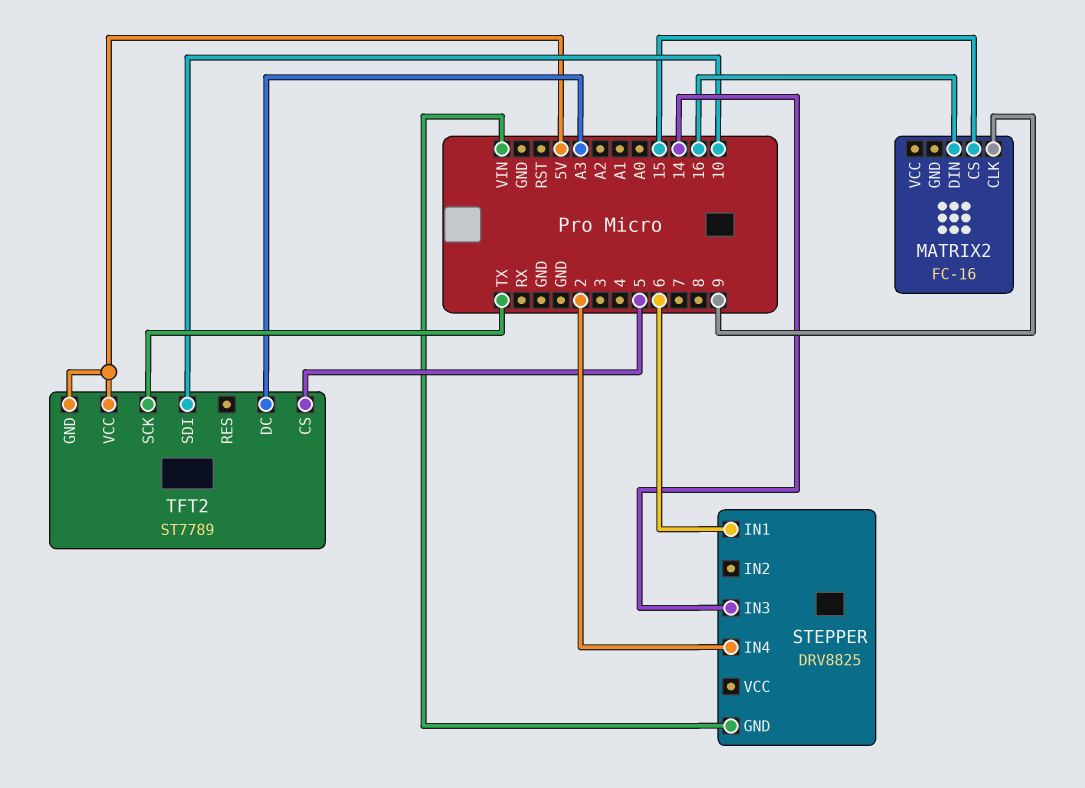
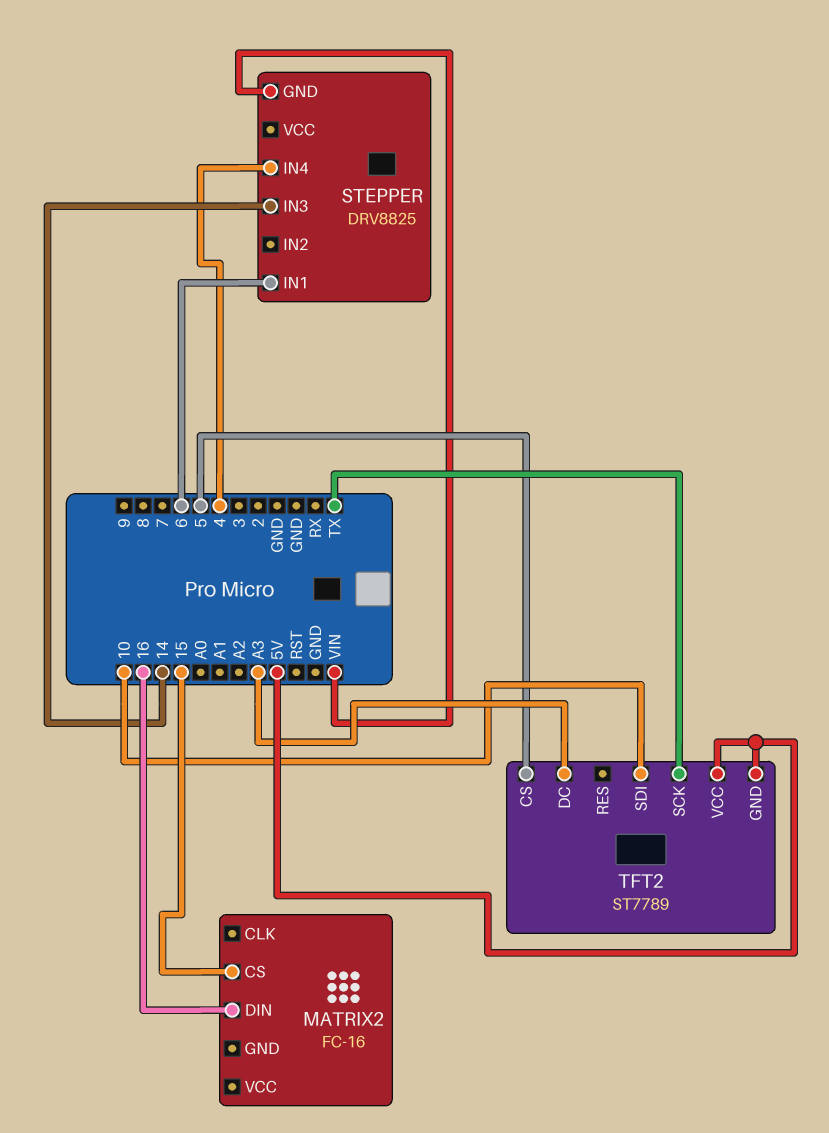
MATRIX2 pin CLK: 9 -> none
STEPPER pin IN4: 2 -> 4

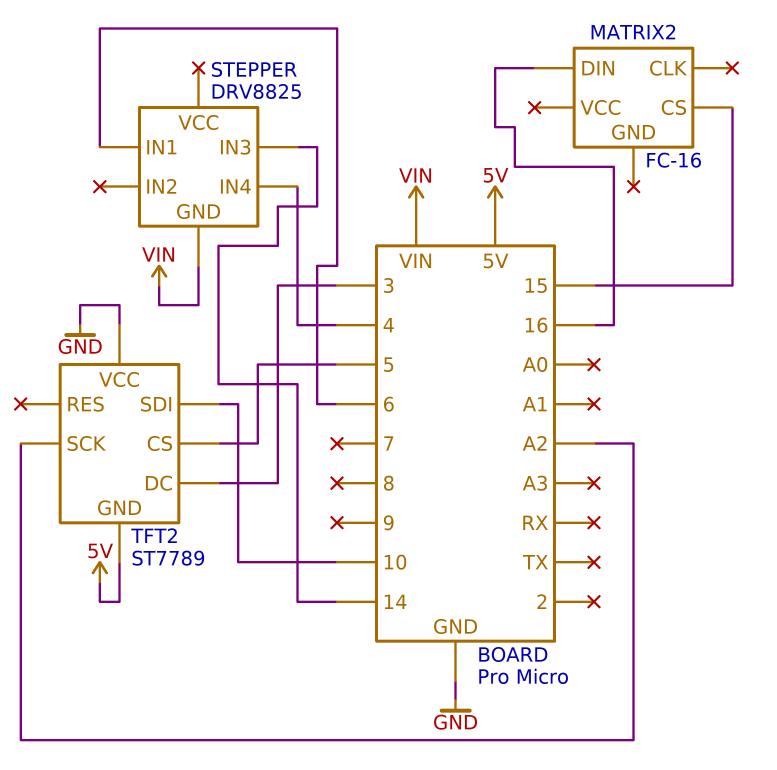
TFT2 pin DC: A3 -> 3
TFT2 pin SCK: TX -> A2
TFT2 pin VCC: 5V -> GND

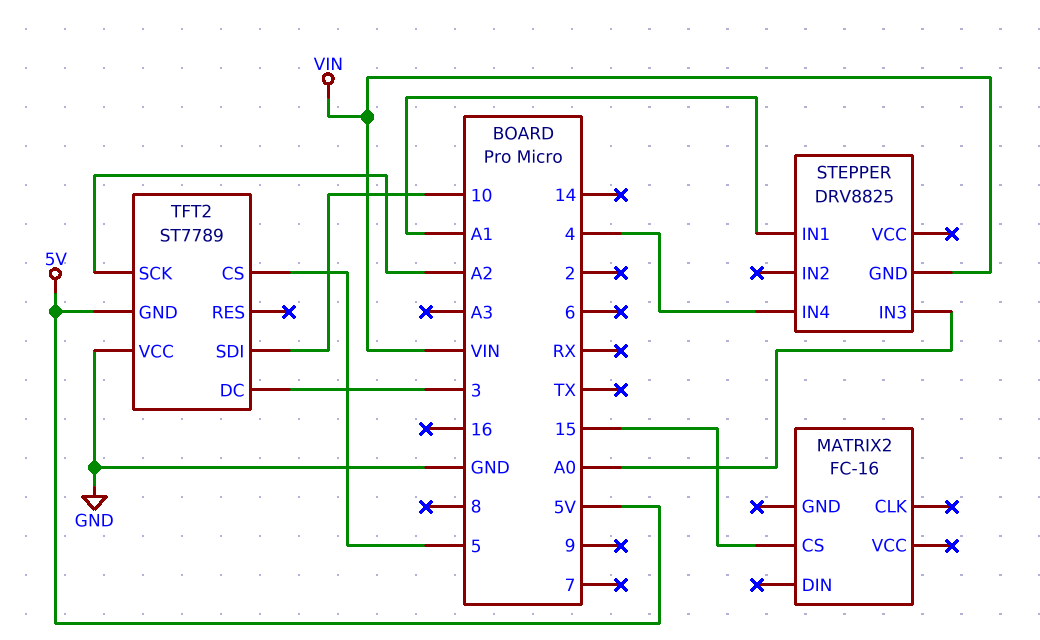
MATRIX2 pin DIN: 16 -> none
STEPPER pin IN1: 6 -> A1
STEPPER pin IN3: 14 -> A0

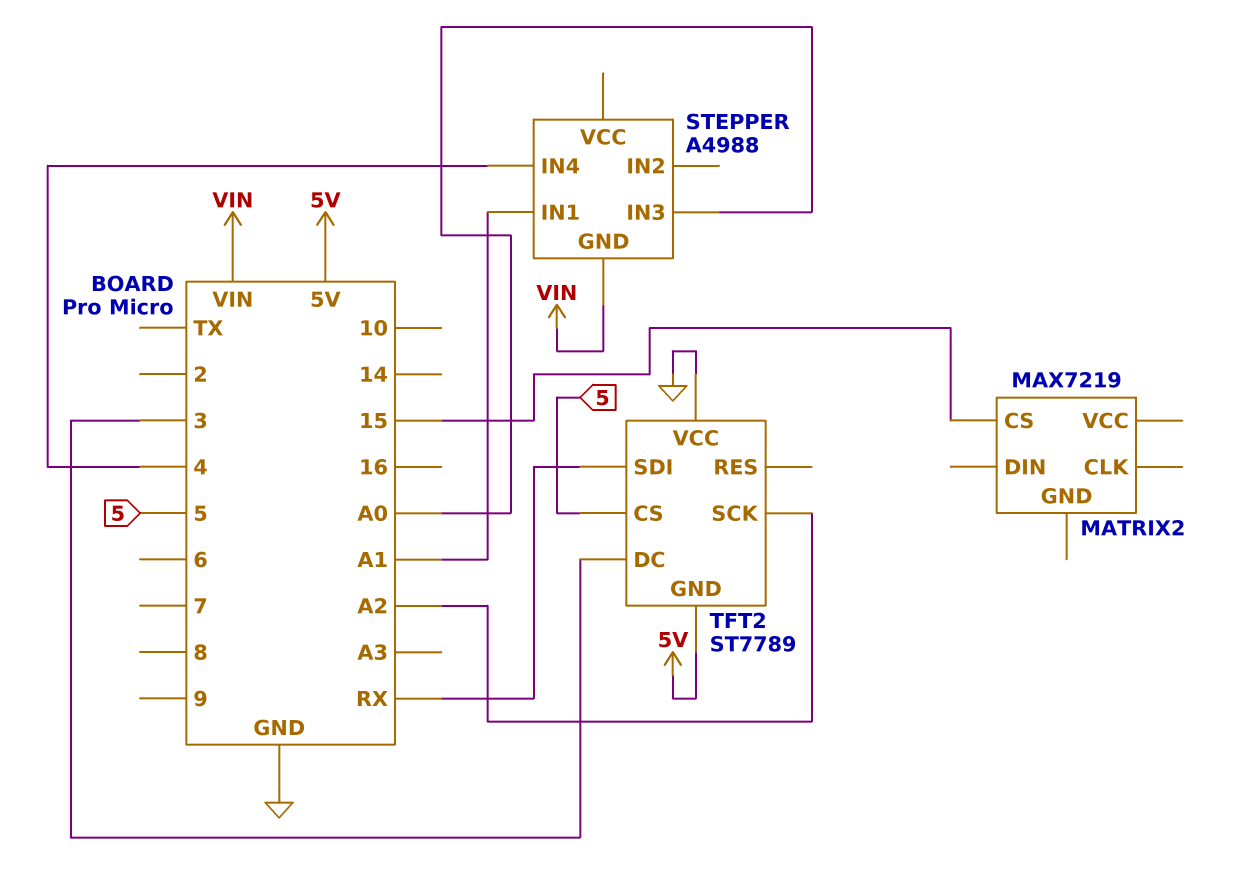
MATRIX2: FC-16 -> MAX7219
STEPPER: DRV8825 -> A4988
TFT2 pin SDI: 10 -> RX

